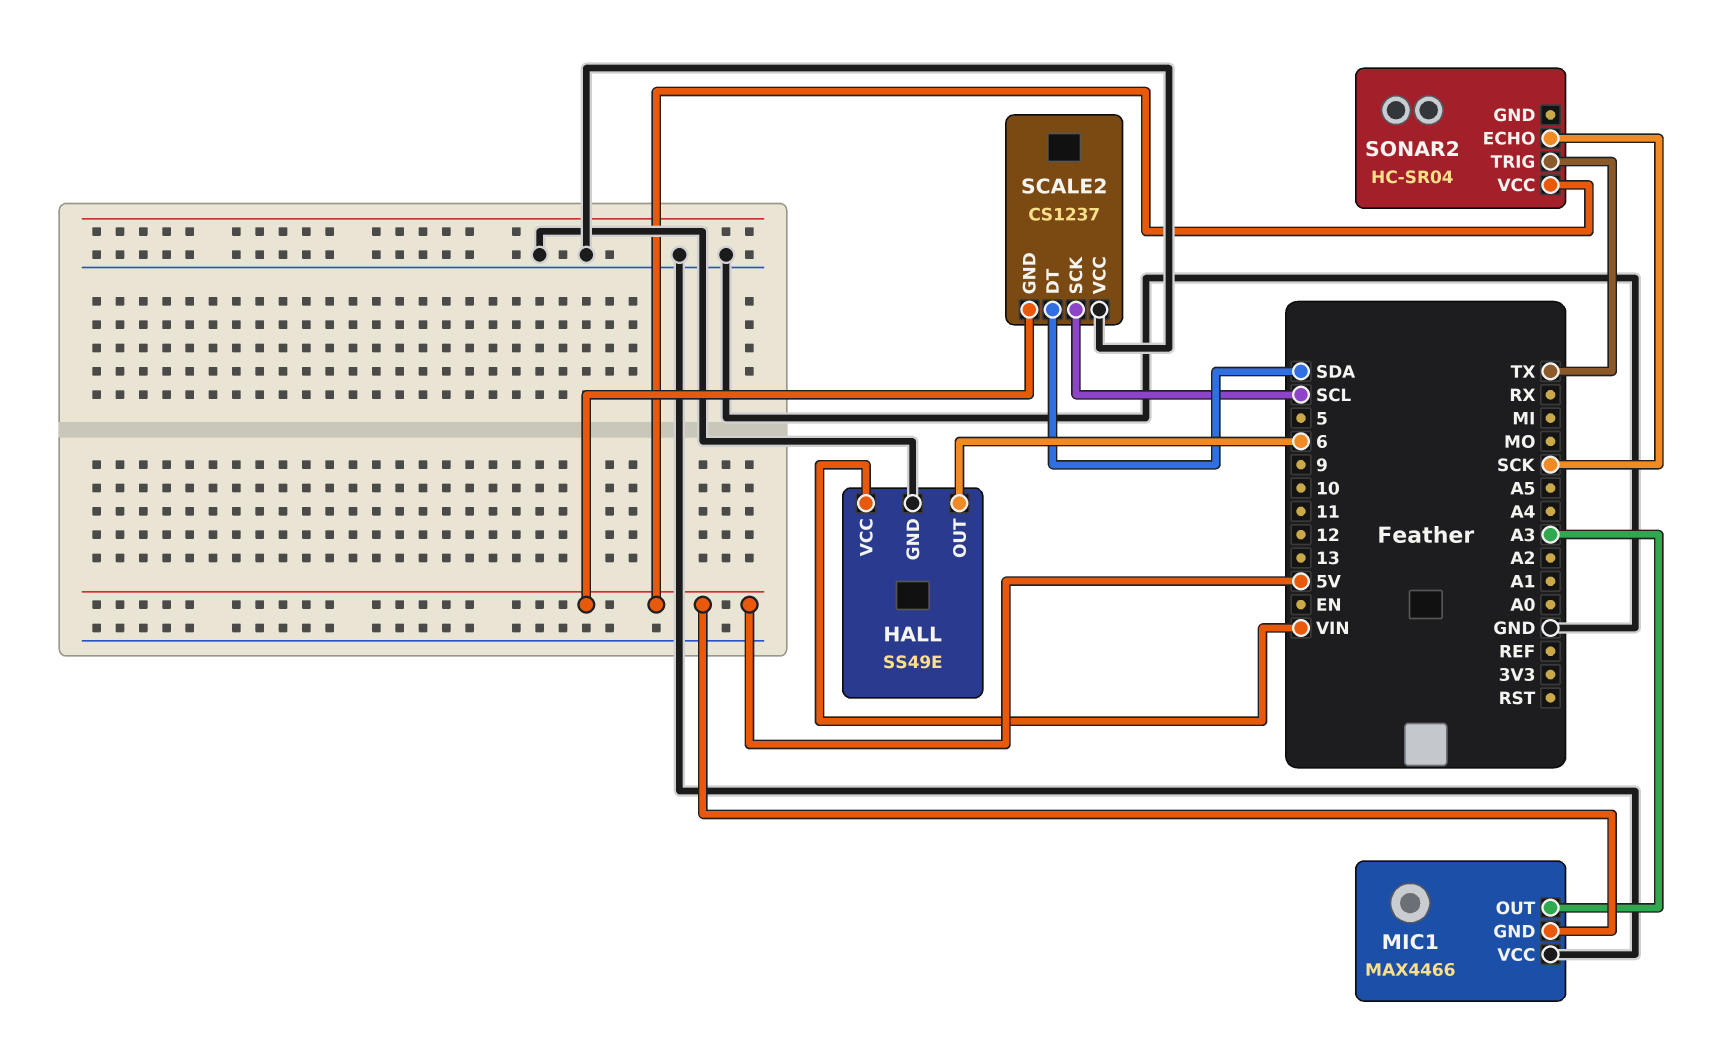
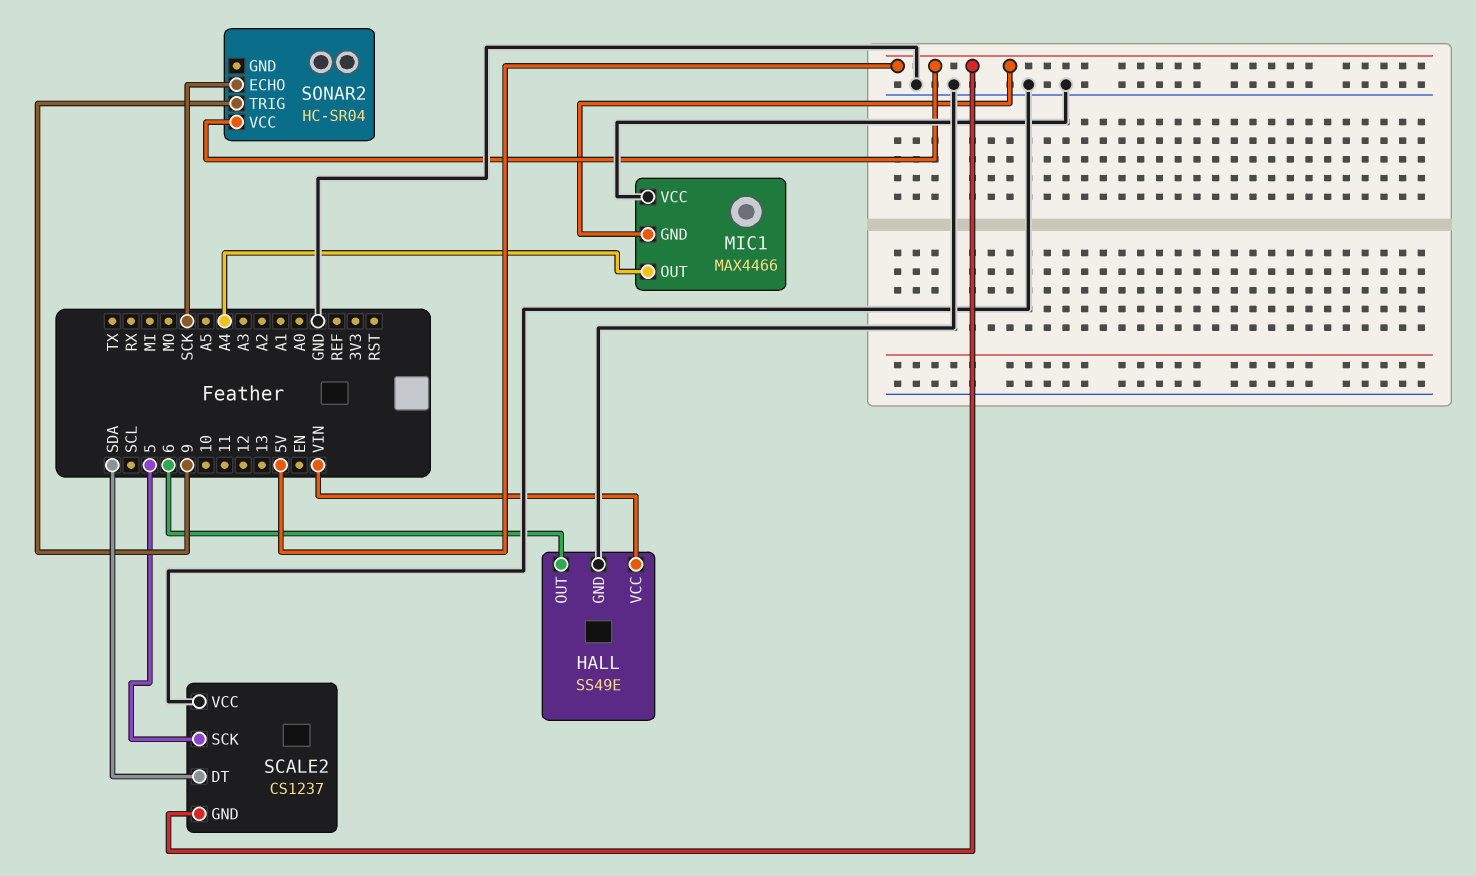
MIC1 pin OUT: A3 -> A4
SCALE2 pin SCK: SCL -> 5
SONAR2 pin TRIG: TX -> 9

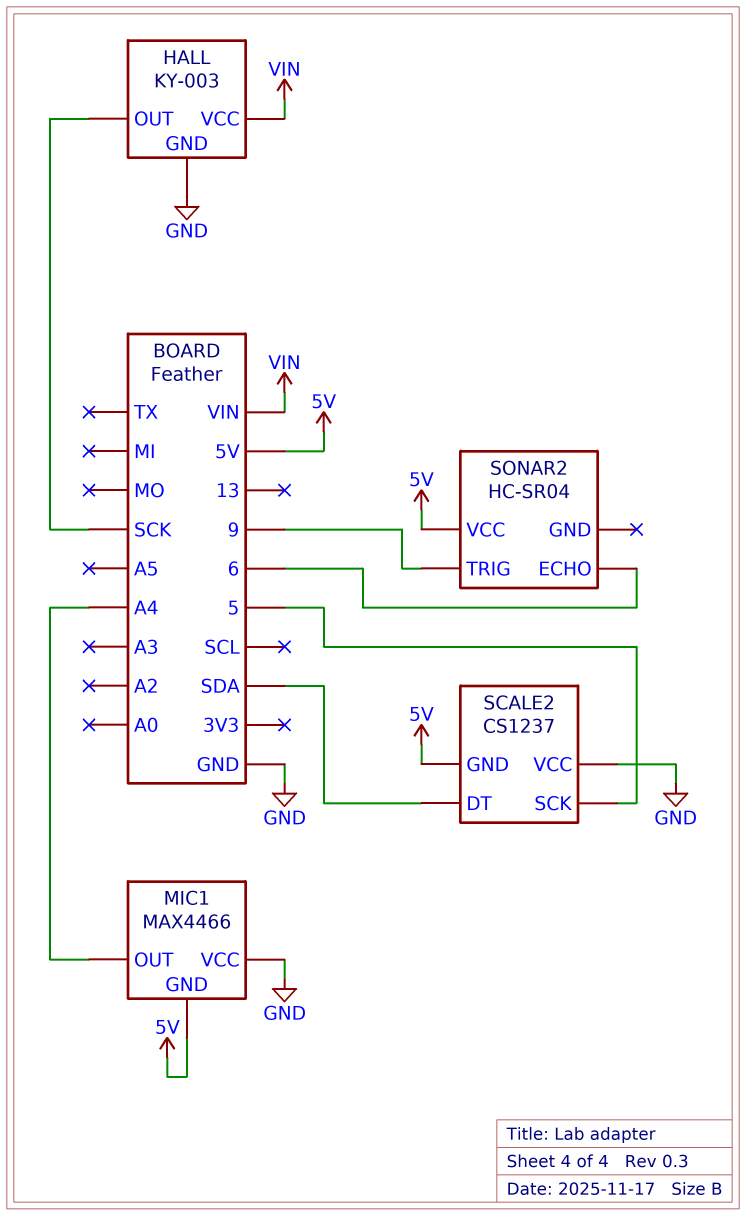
HALL: SS49E -> KY-003
HALL pin OUT: 6 -> SCK
SONAR2 pin ECHO: SCK -> 6

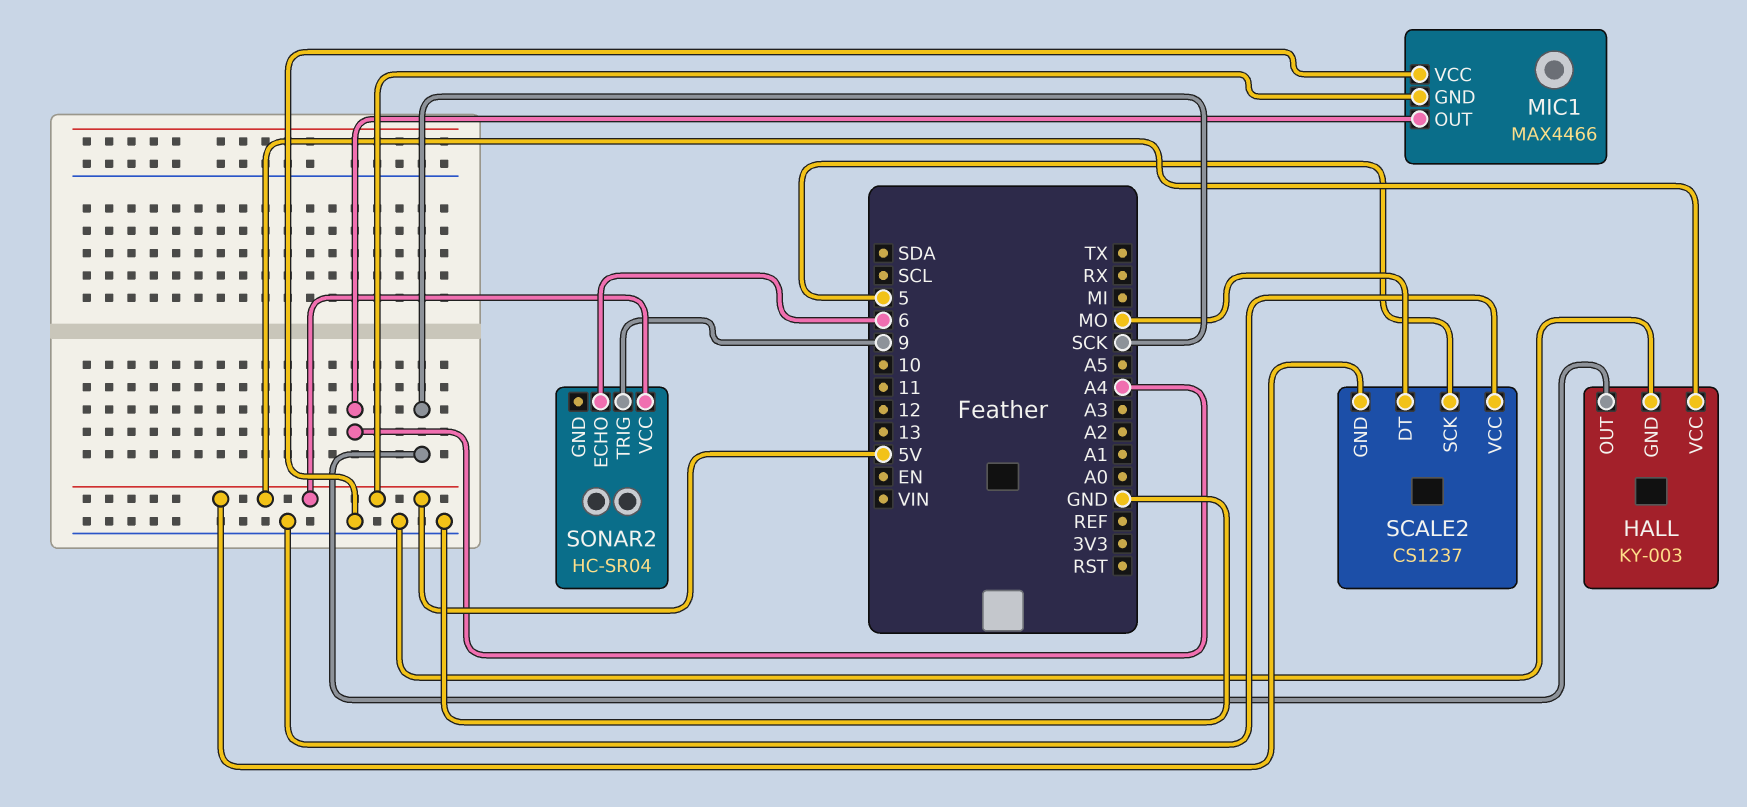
HALL pin VCC: VIN -> 5V
SCALE2 pin DT: SDA -> MO

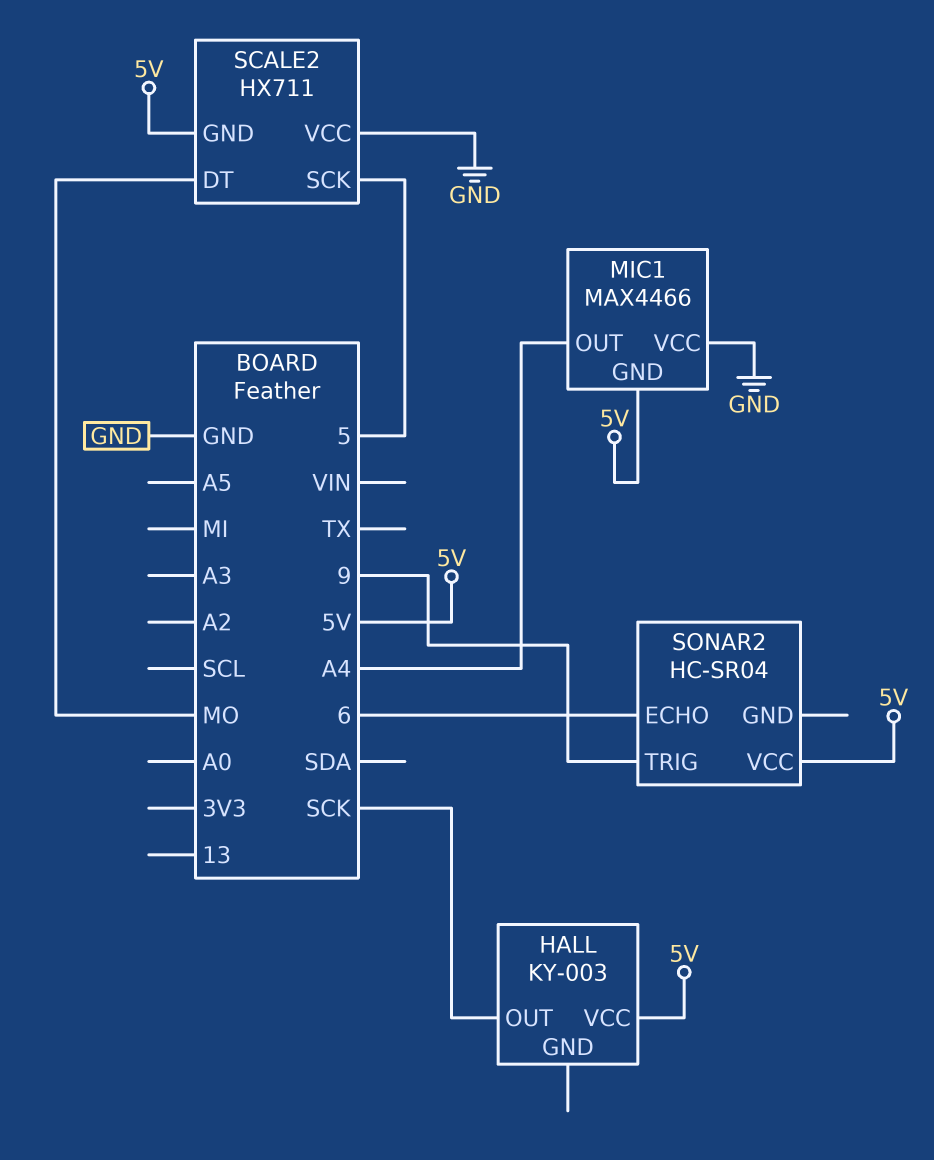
HALL pin GND: GND -> none
SCALE2: CS1237 -> HX711

